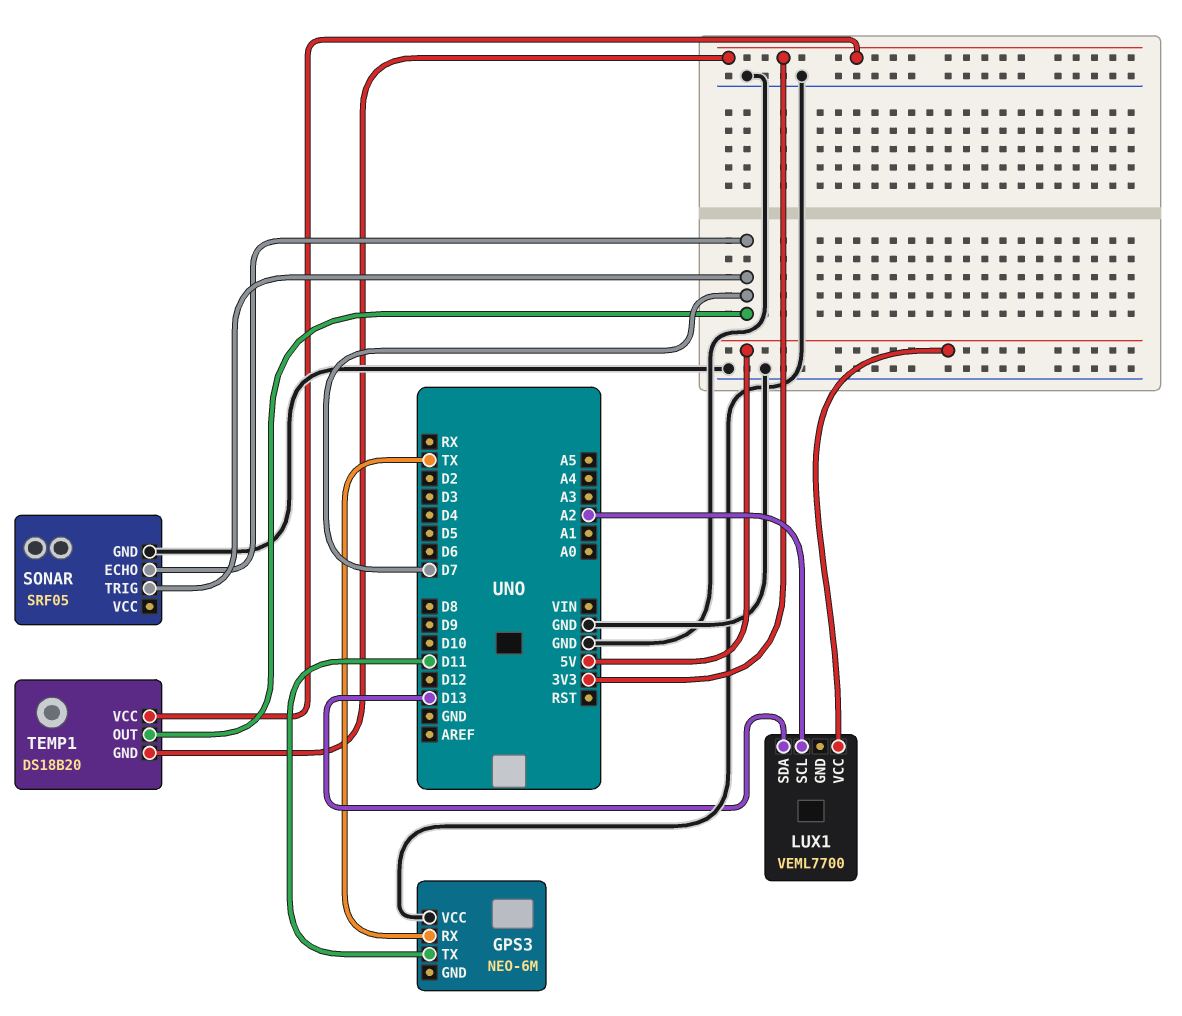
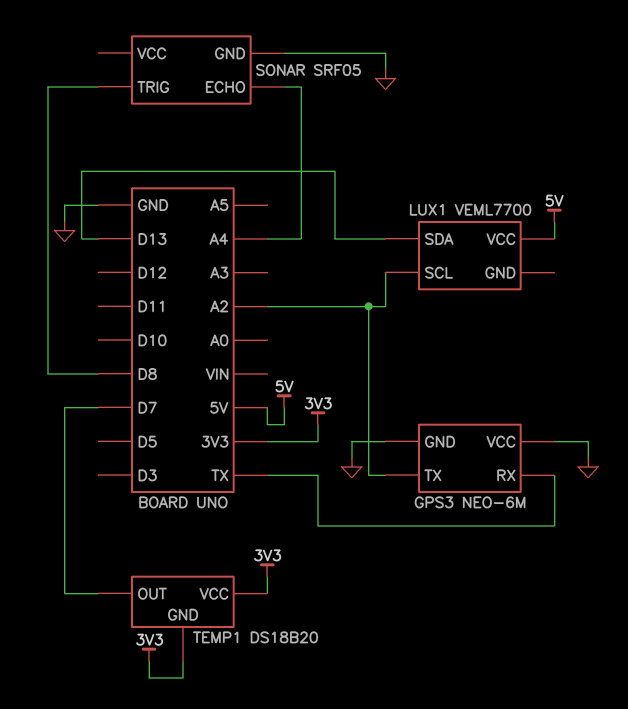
GPS3 pin GND: none -> GND
GPS3 pin TX: D11 -> A2
SONAR pin ECHO: D7 -> A4
SONAR pin TRIG: D7 -> D8

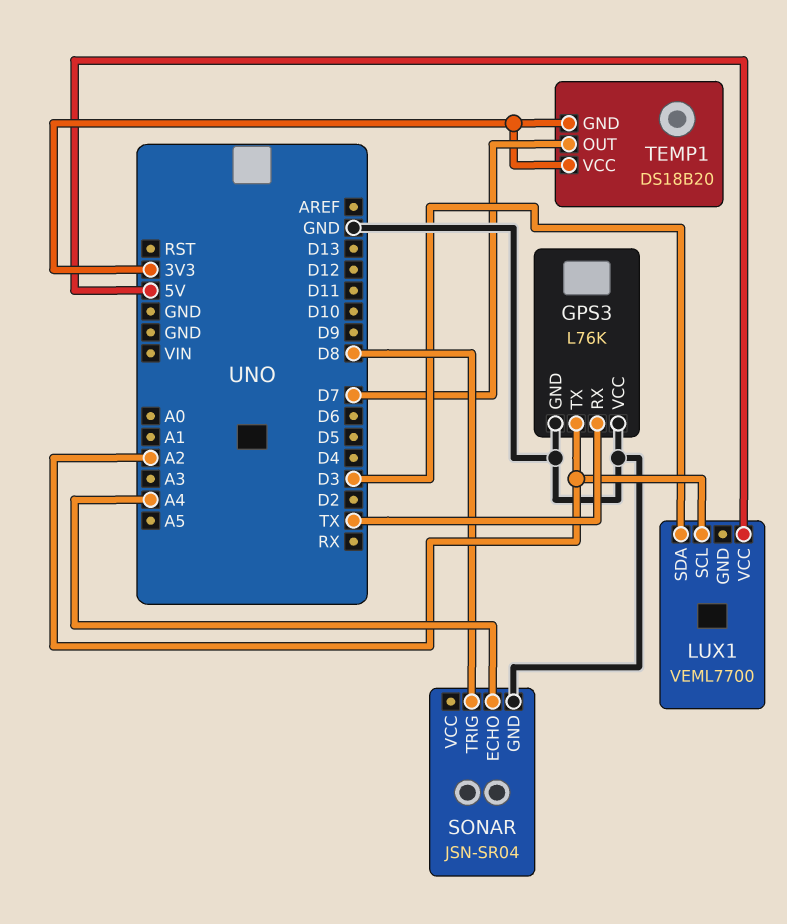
GPS3: NEO-6M -> L76K
LUX1 pin SDA: D13 -> D3
SONAR: SRF05 -> JSN-SR04

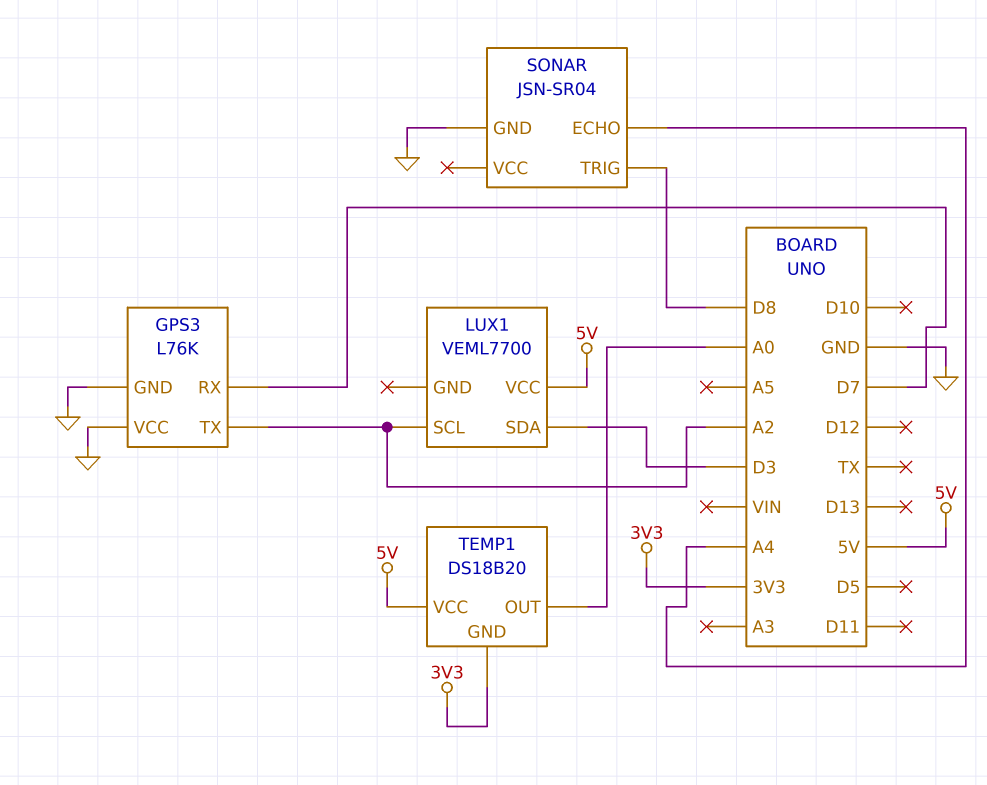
GPS3 pin RX: TX -> D7
TEMP1 pin OUT: D7 -> A0
TEMP1 pin VCC: 3V3 -> 5V

